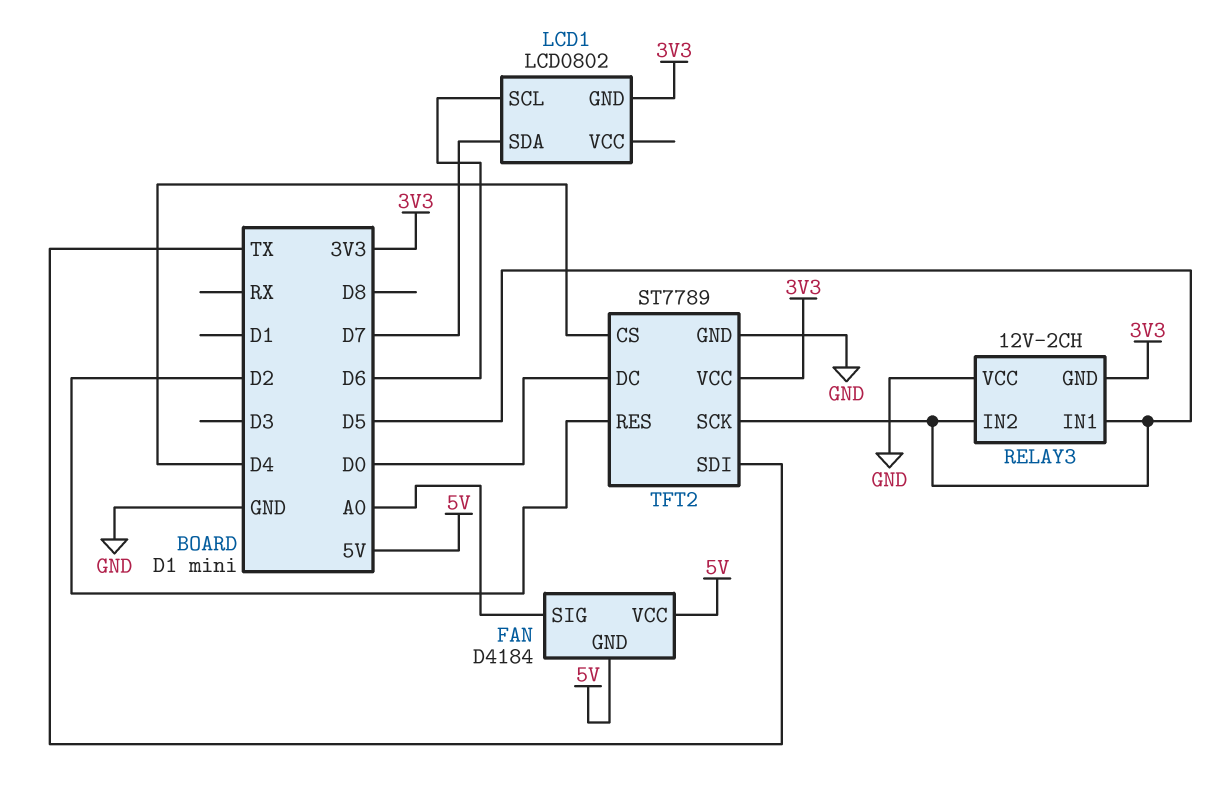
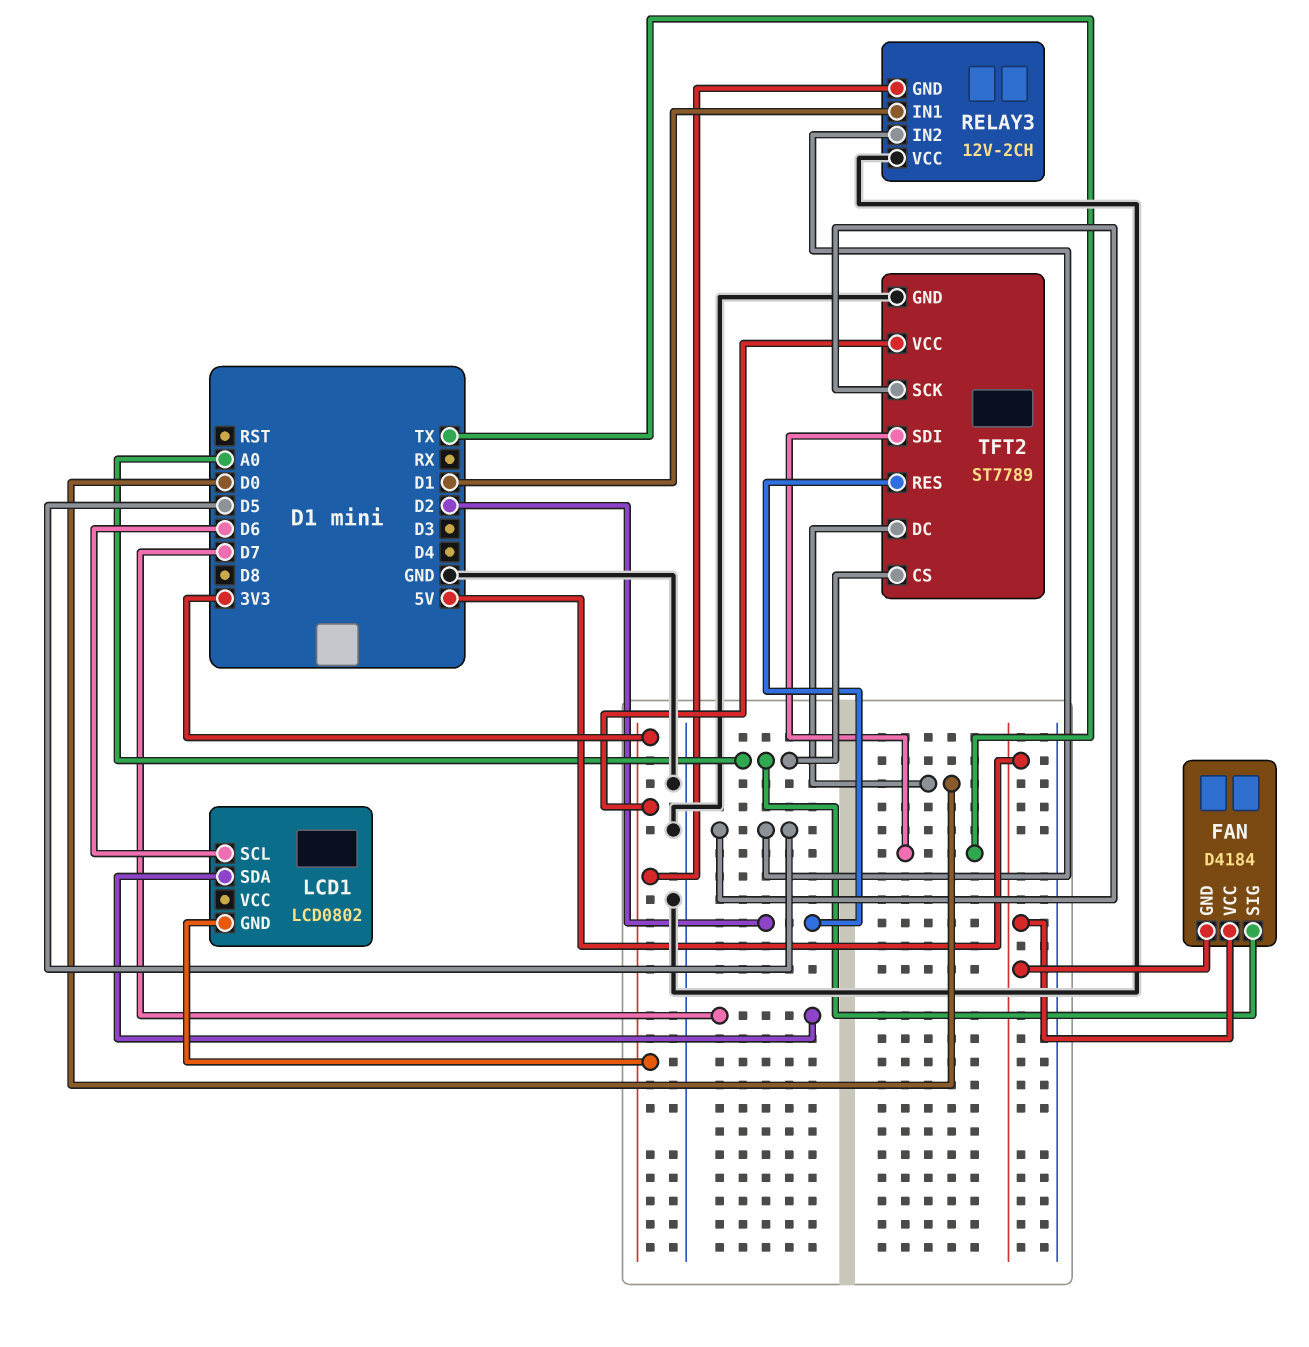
RELAY3 pin IN1: D5 -> D1
TFT2 pin CS: D4 -> A0

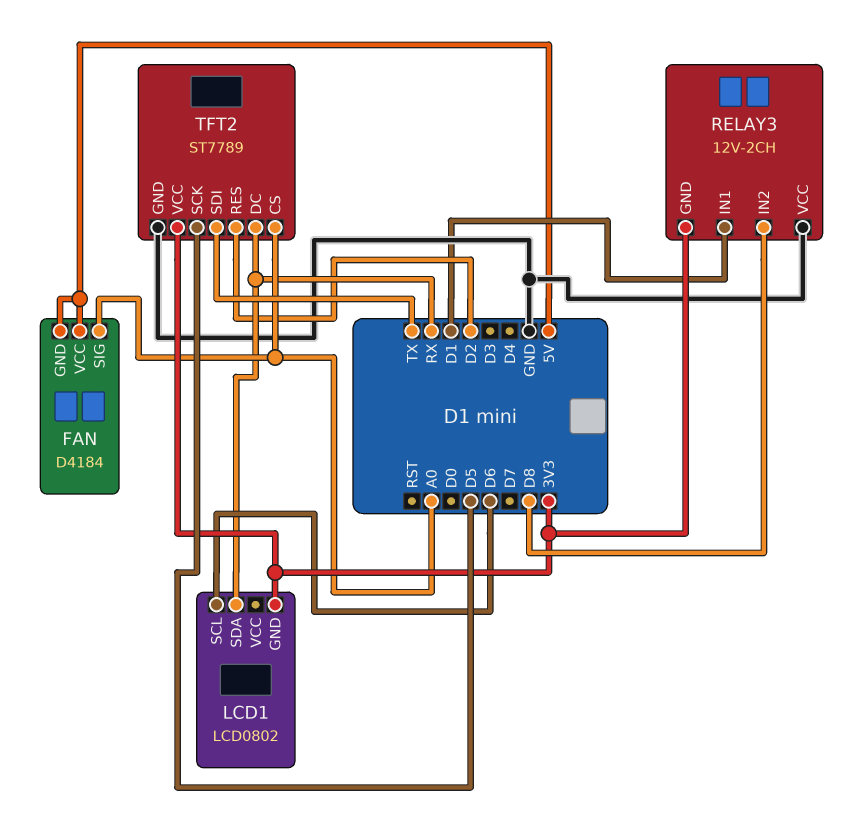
LCD1 pin SDA: D7 -> RX
RELAY3 pin IN2: D5 -> D8
TFT2 pin DC: D0 -> RX

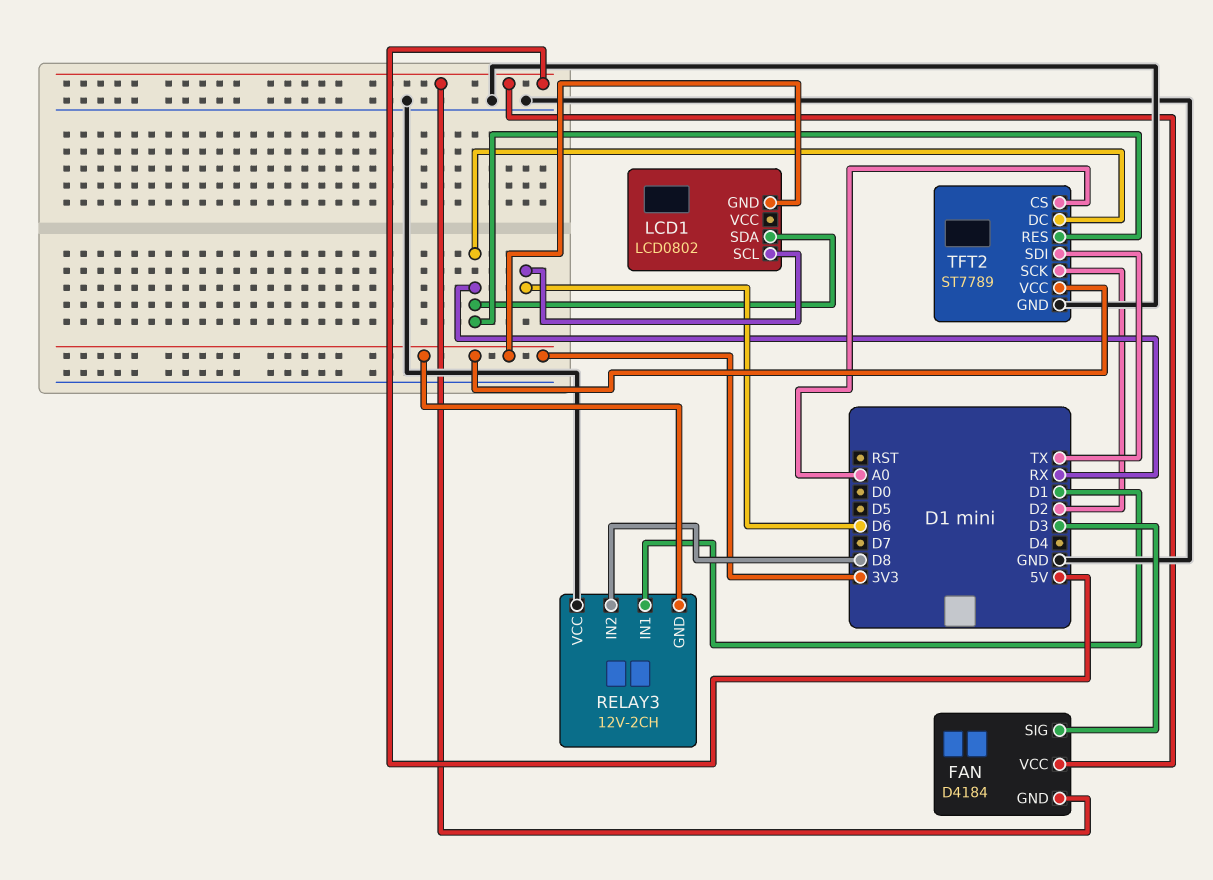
FAN pin SIG: A0 -> D3
TFT2 pin RES: D2 -> RX
TFT2 pin SCK: D5 -> D2

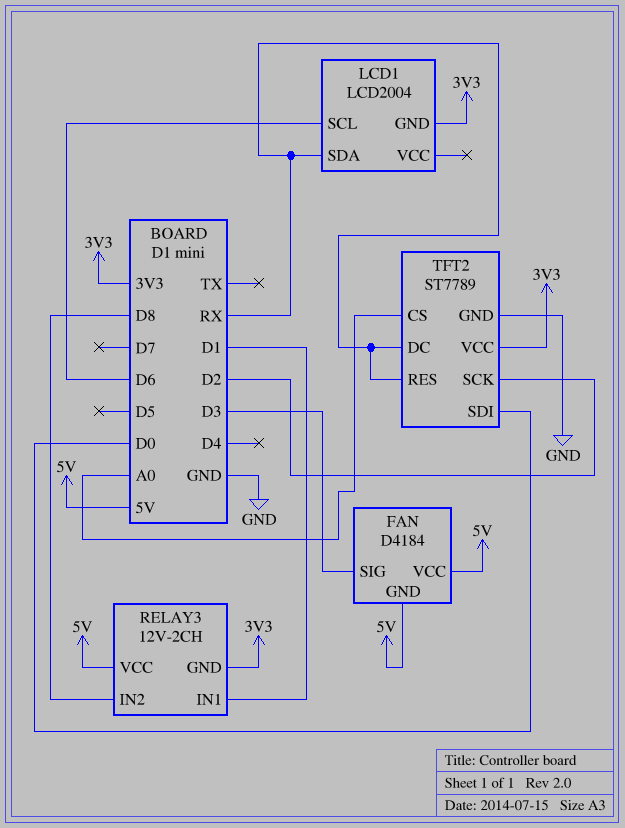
LCD1: LCD0802 -> LCD2004
RELAY3 pin VCC: GND -> 5V
TFT2 pin SDI: TX -> D0

